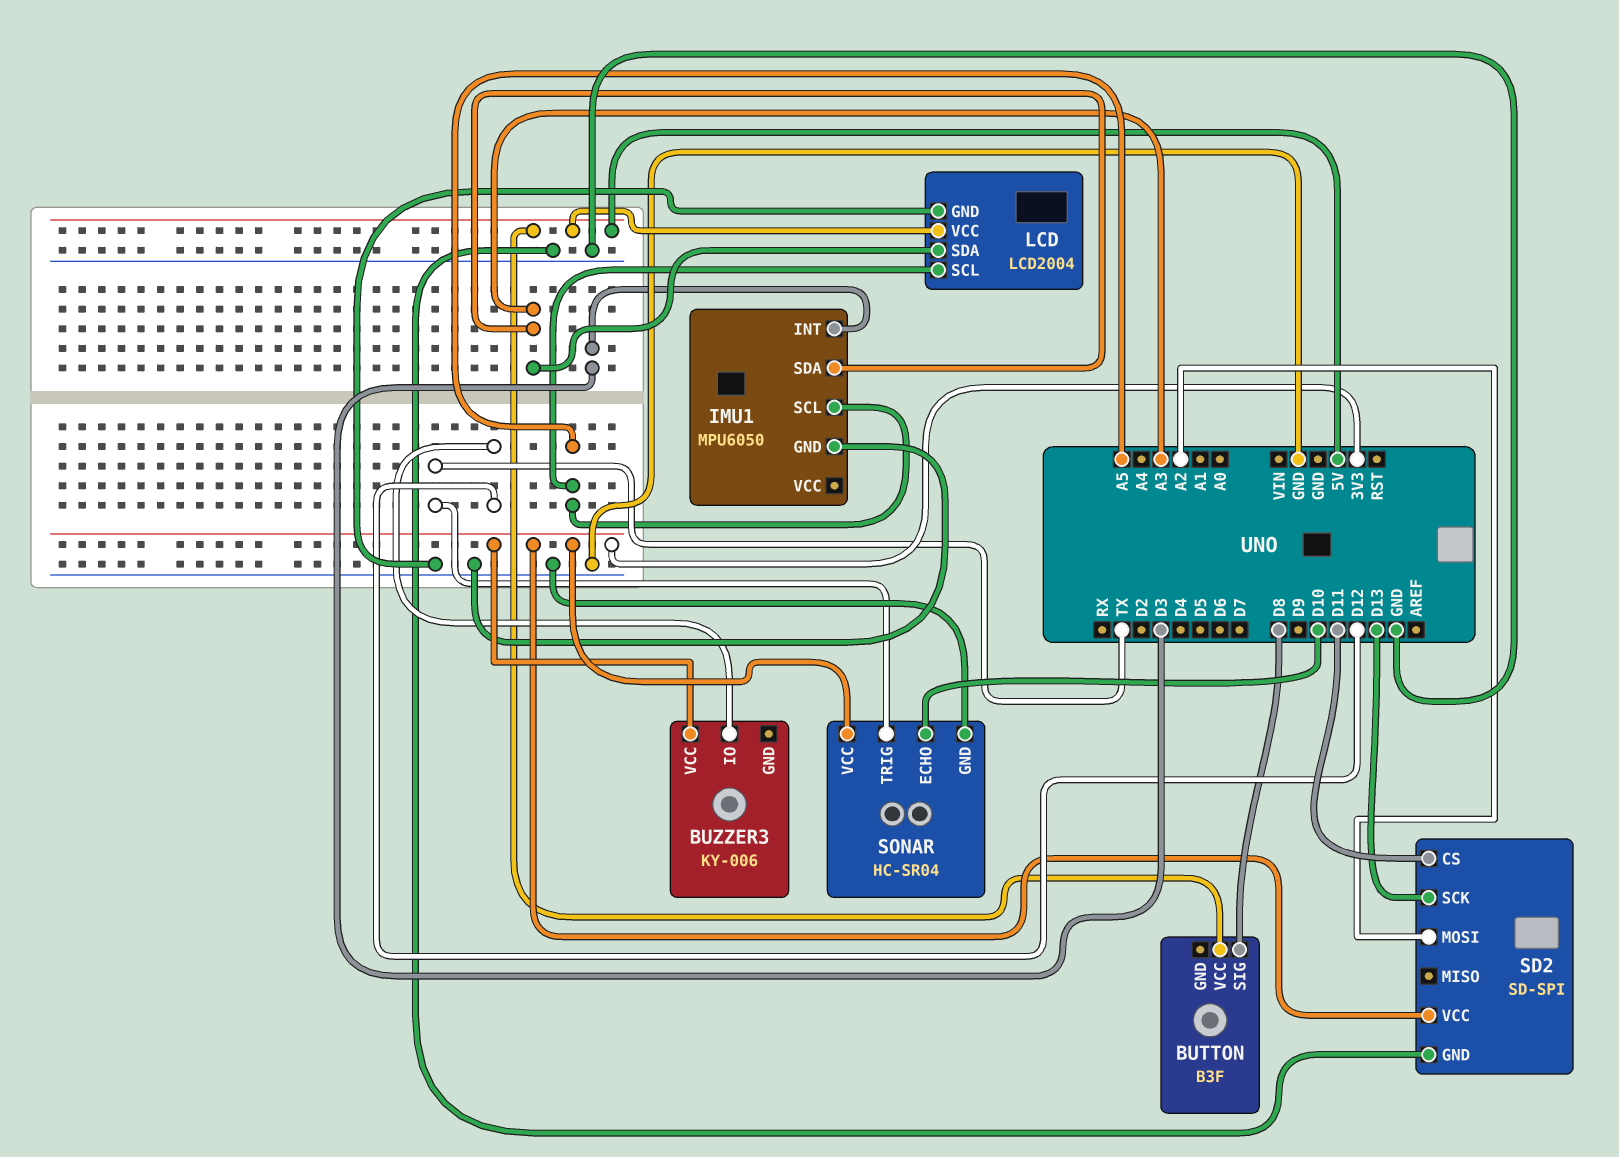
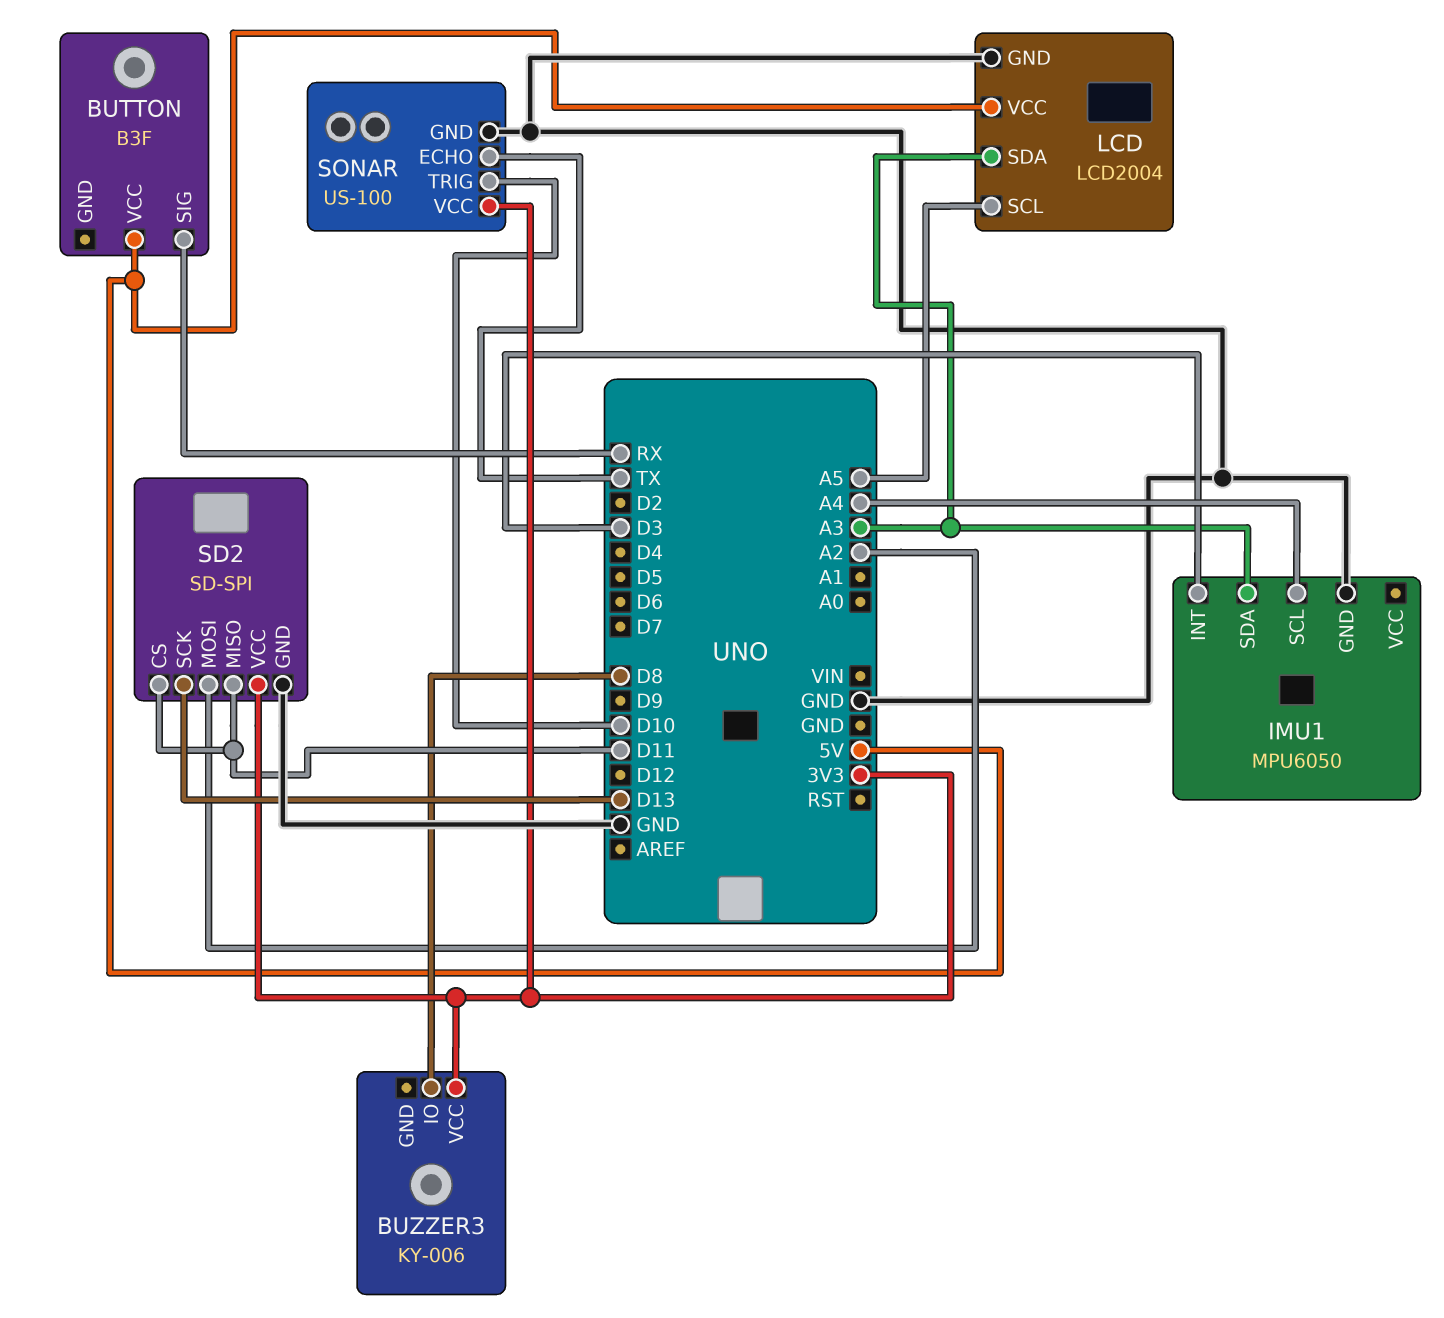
BUTTON pin SIG: D8 -> RX
BUZZER3 pin IO: D12 -> D8
IMU1 pin SCL: A5 -> A4
SD2 pin MISO: none -> D11
SONAR: HC-SR04 -> US-100
SONAR pin ECHO: D10 -> TX
SONAR pin TRIG: TX -> D10

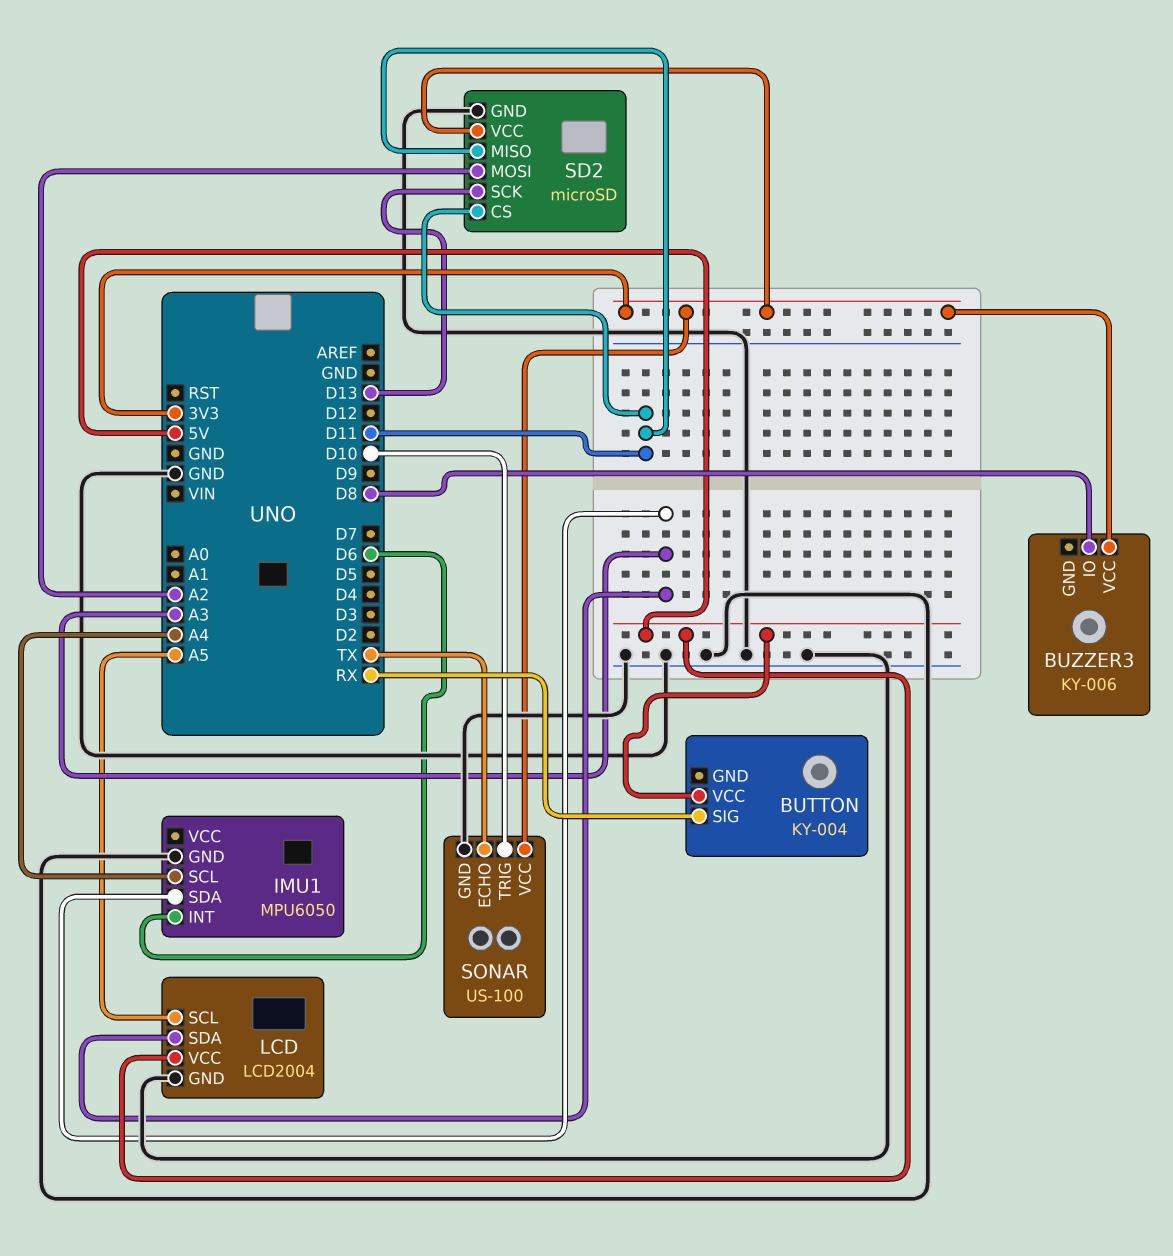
BUTTON: B3F -> KY-004
IMU1 pin INT: D3 -> D6
SD2: SD-SPI -> microSD

